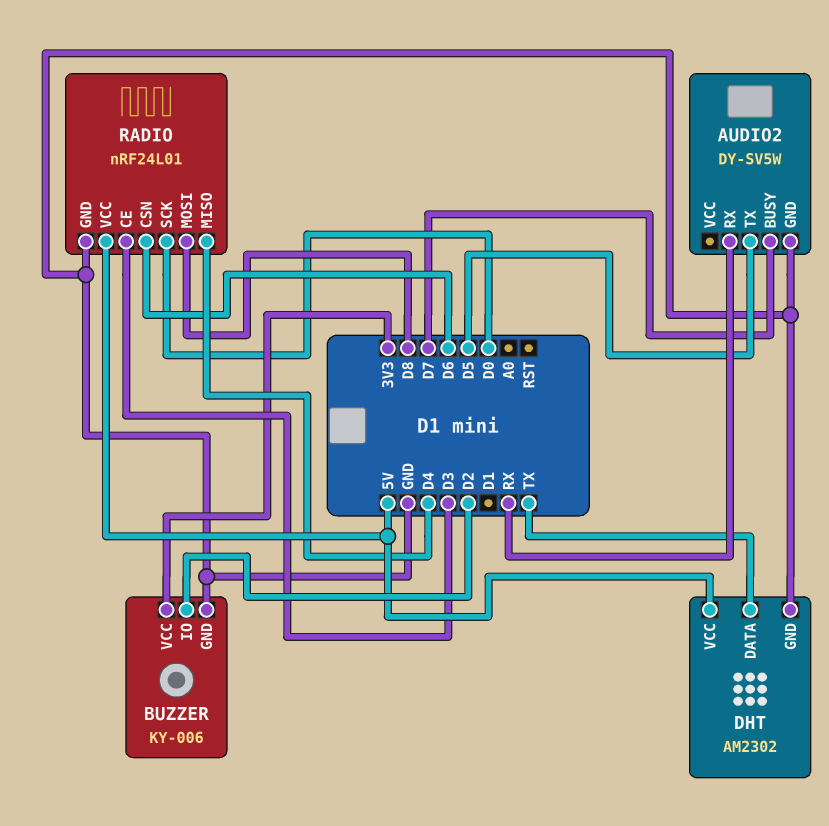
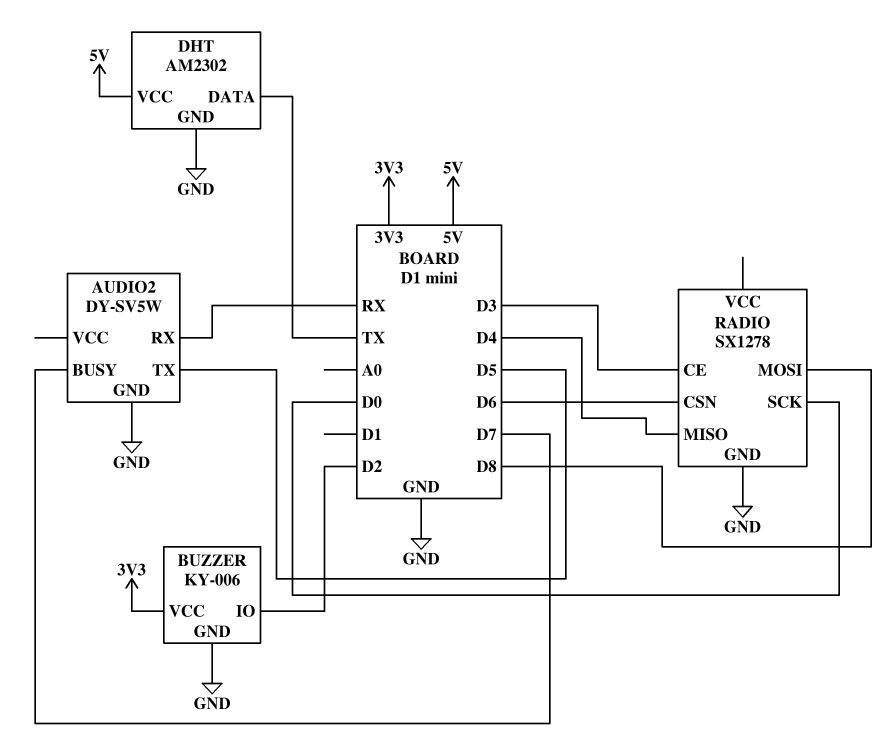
RADIO: nRF24L01 -> SX1278
RADIO pin VCC: 5V -> none

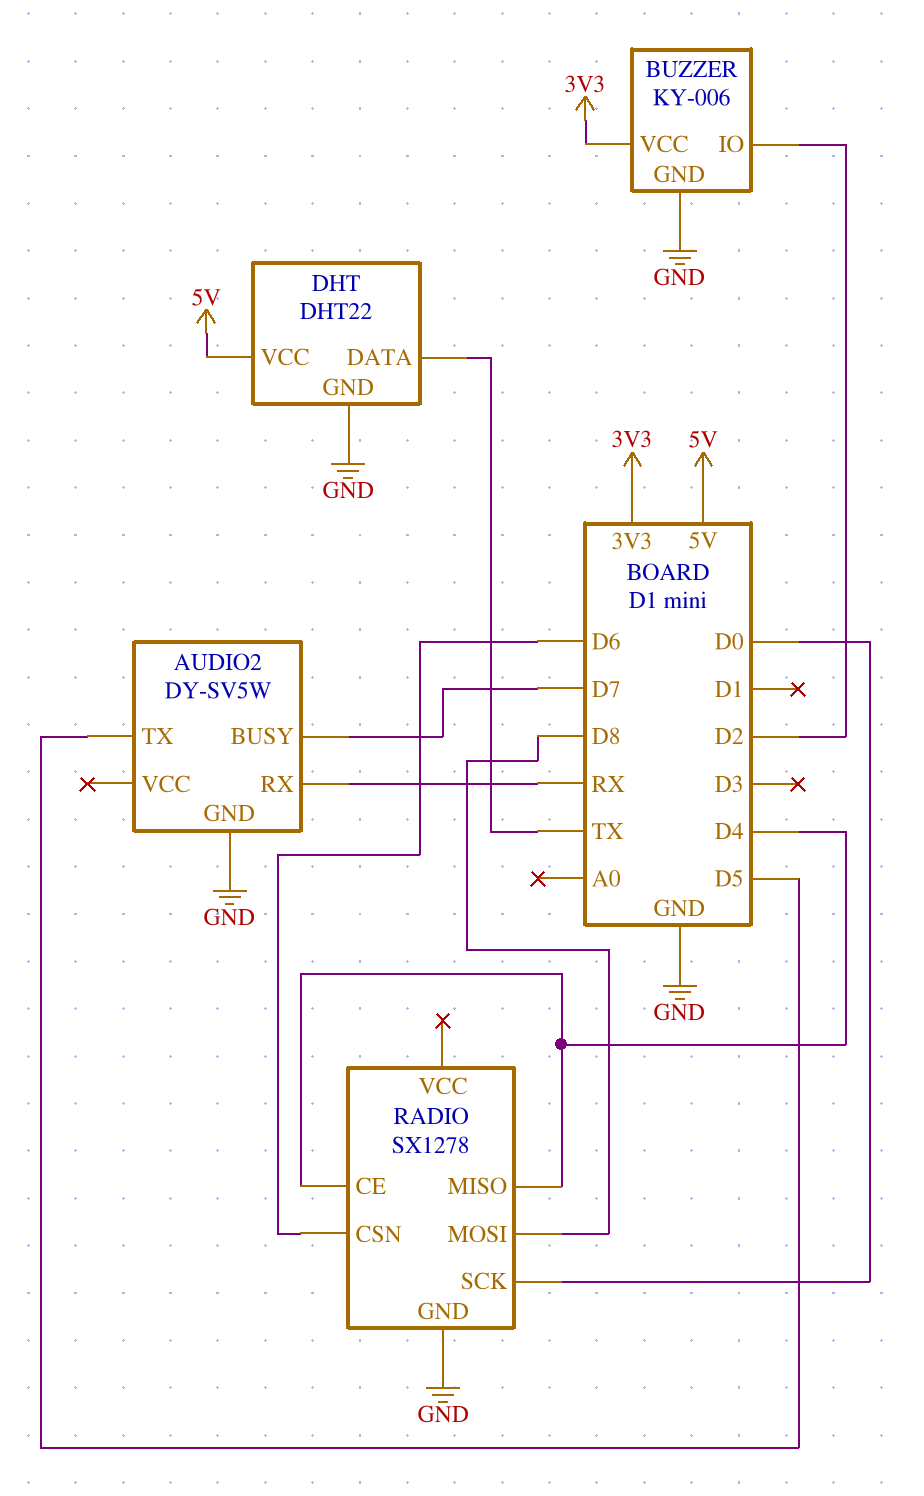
DHT: AM2302 -> DHT22
RADIO pin CE: D3 -> D4

